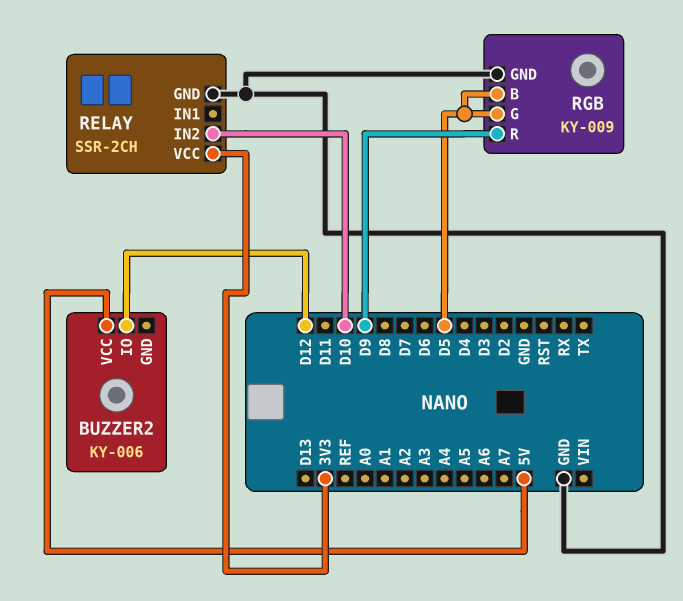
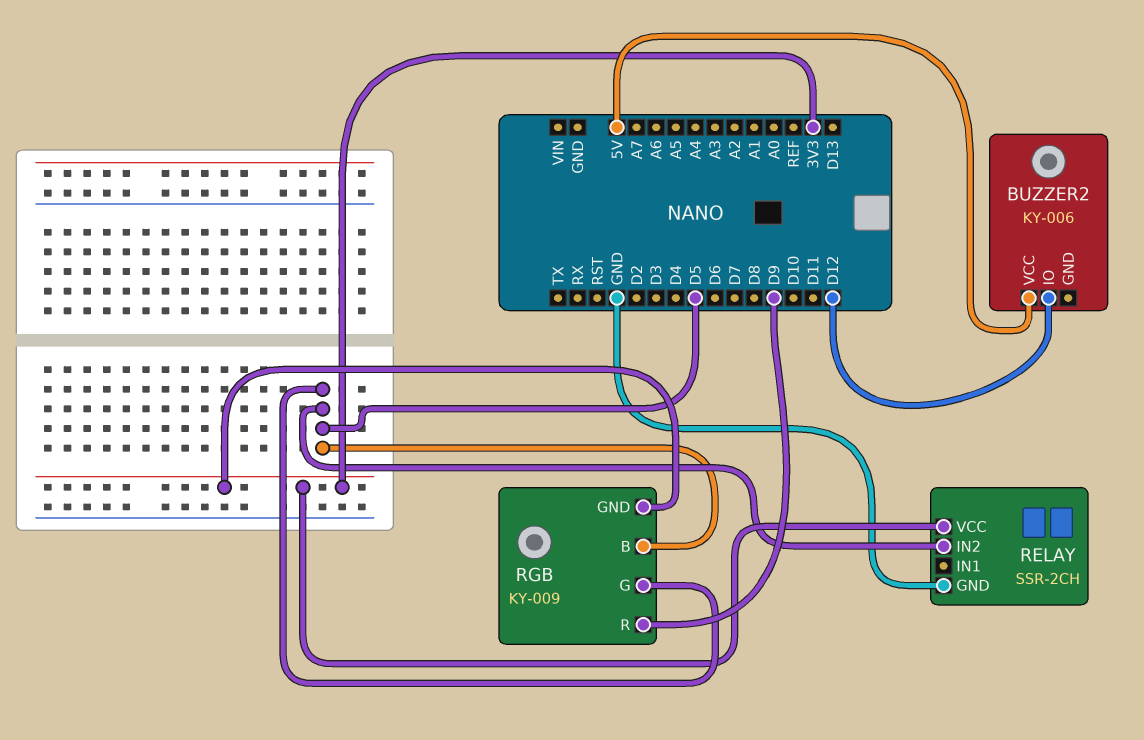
RELAY pin IN2: D10 -> D5
RGB pin GND: GND -> 3V3

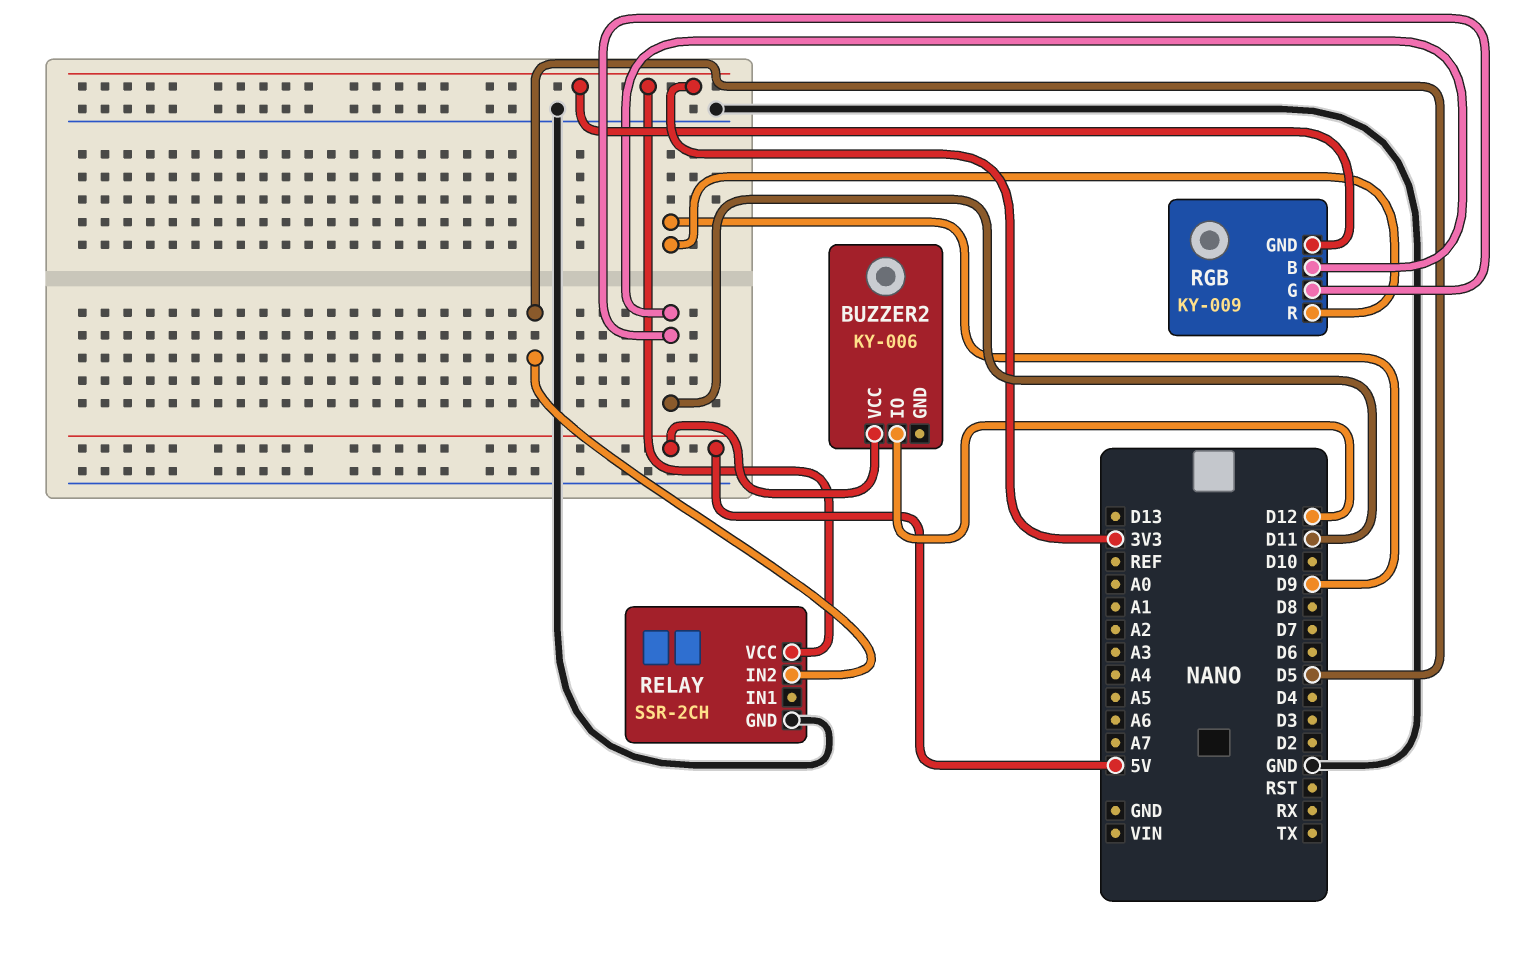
RGB pin B: D5 -> D11
RGB pin G: D5 -> D11

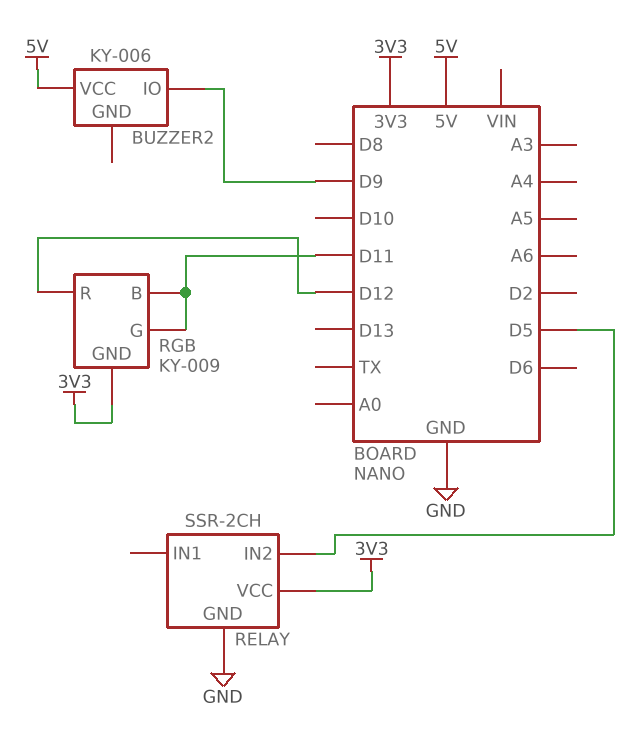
BUZZER2 pin IO: D12 -> D9
RGB pin R: D9 -> D12

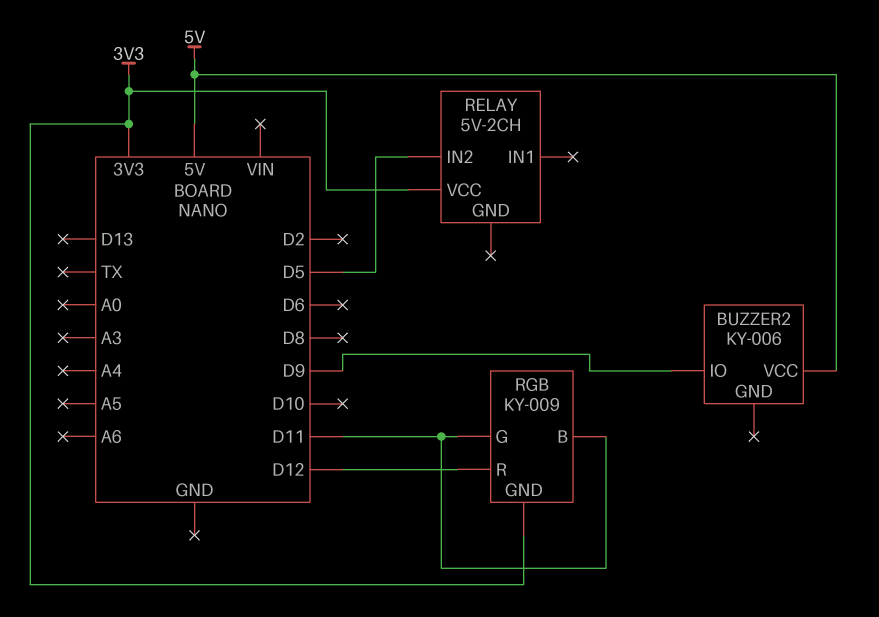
RELAY: SSR-2CH -> 5V-2CH
RELAY pin GND: GND -> none

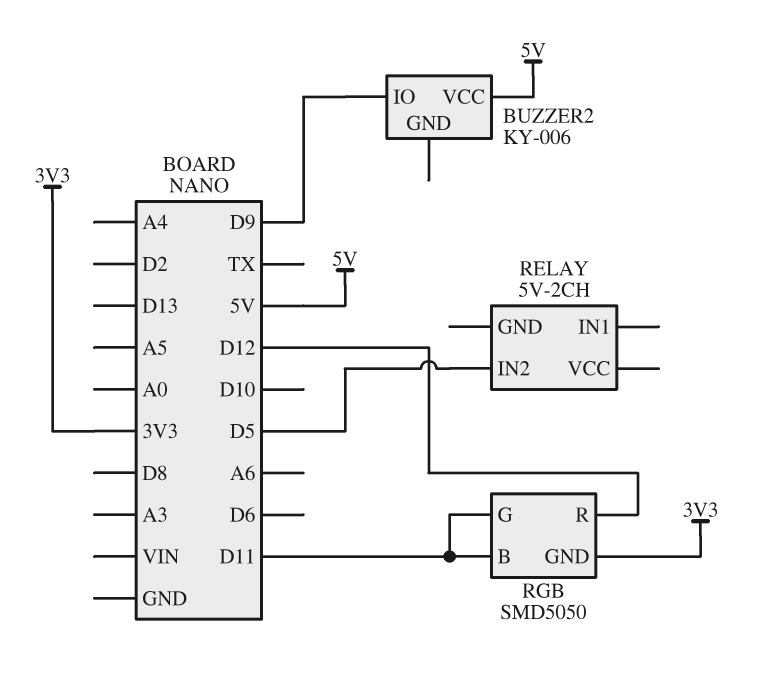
RELAY pin VCC: 3V3 -> none
RGB: KY-009 -> SMD5050

